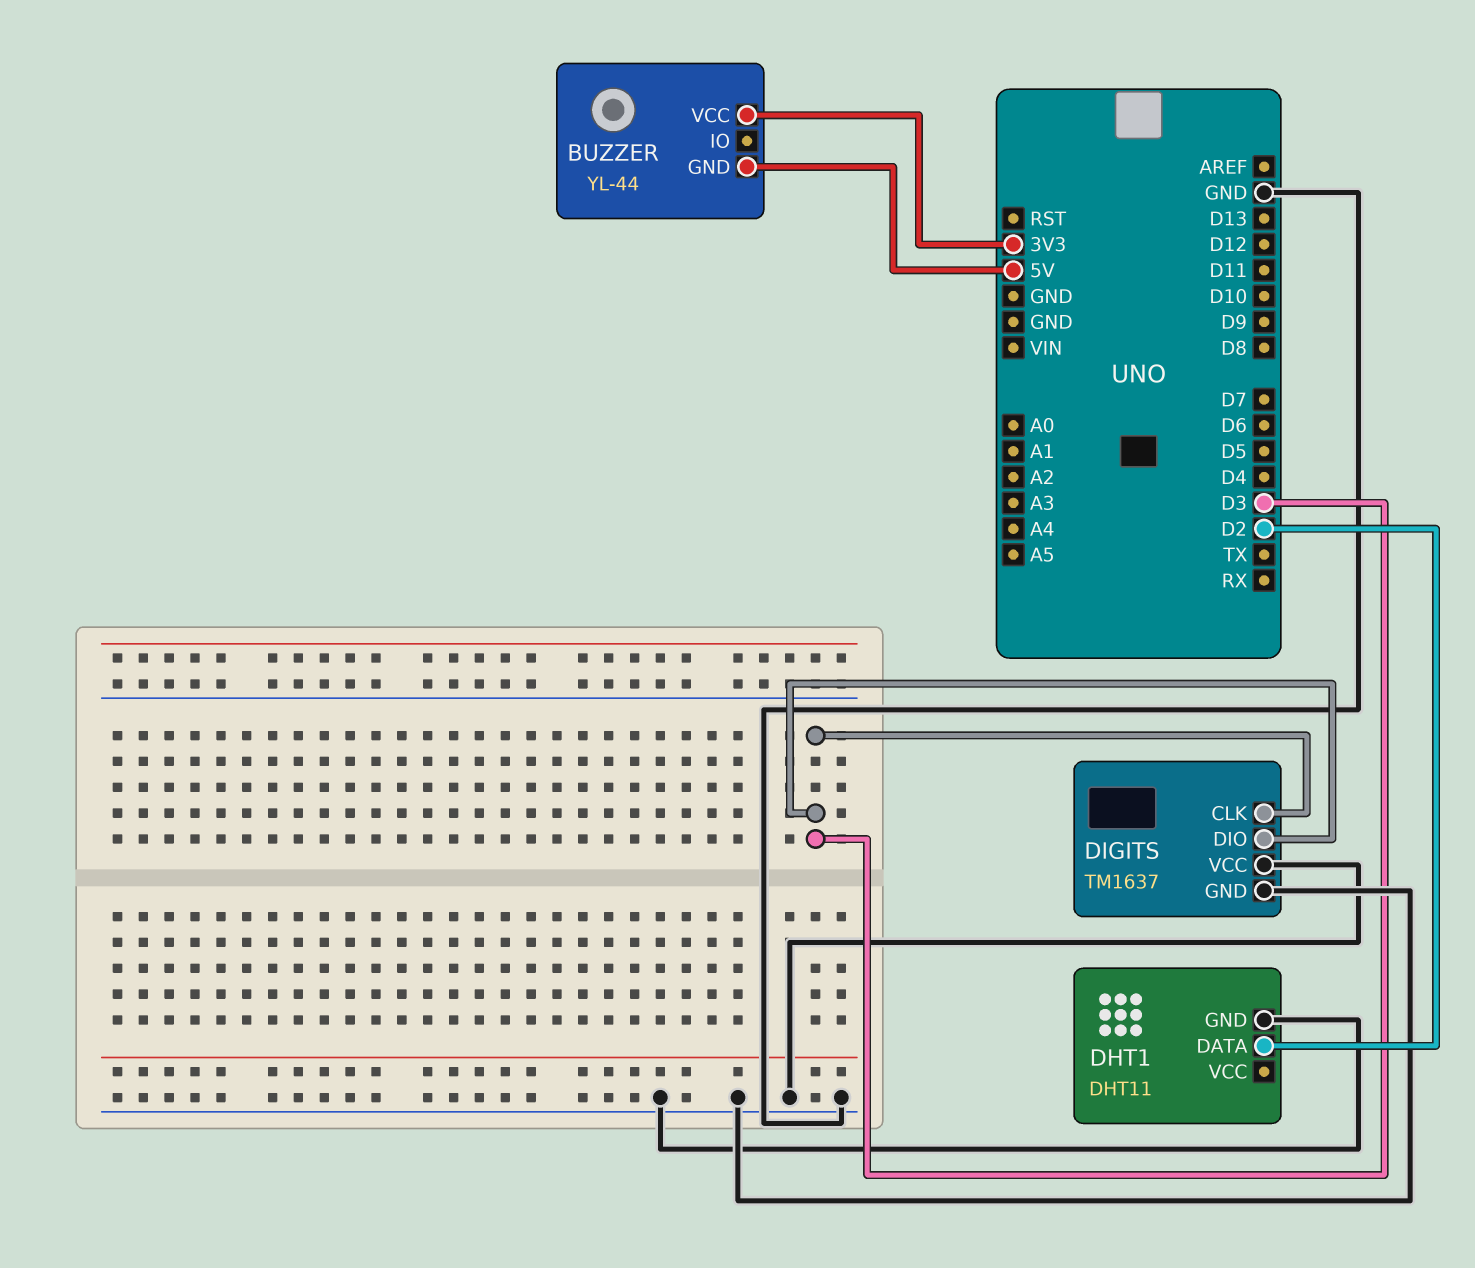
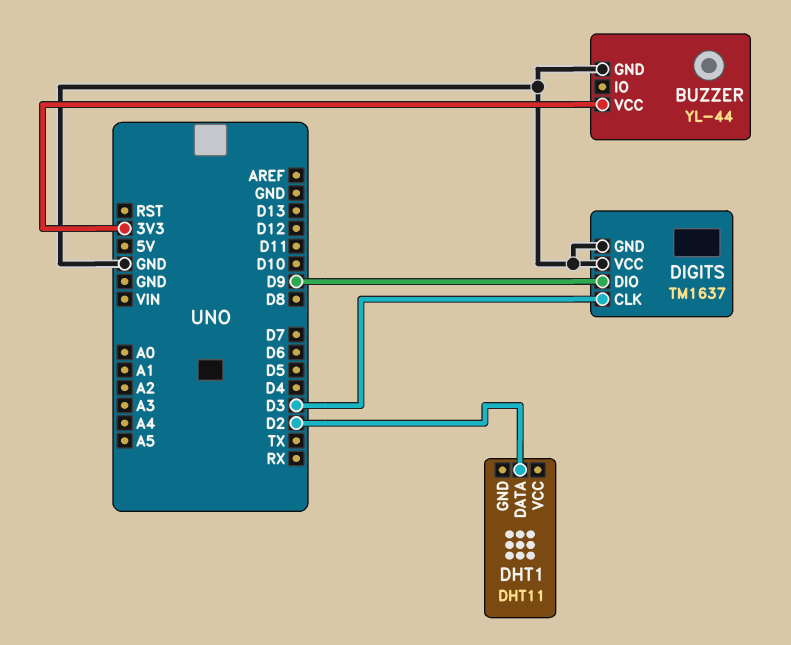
BUZZER pin GND: 5V -> GND
DHT1 pin GND: GND -> none
DIGITS pin DIO: D3 -> D9

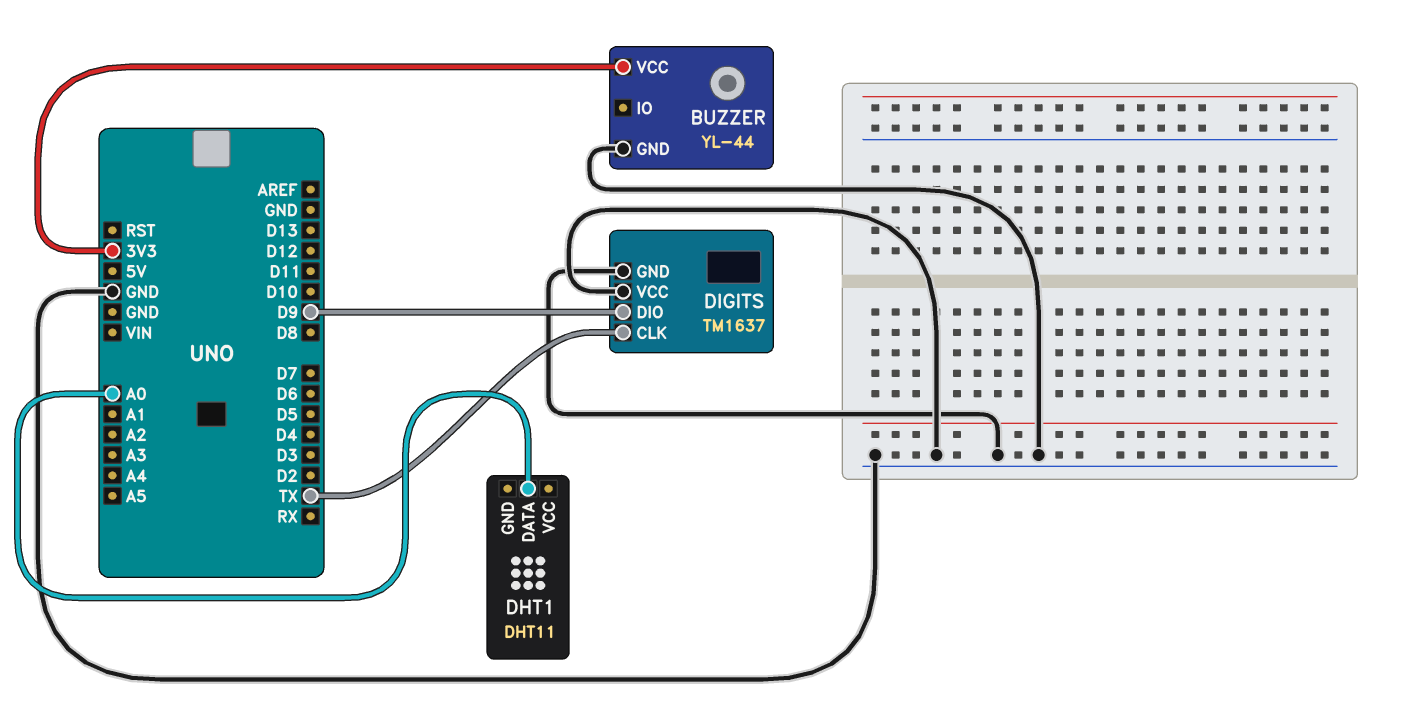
DHT1 pin DATA: D2 -> A0
DIGITS pin CLK: D3 -> TX

